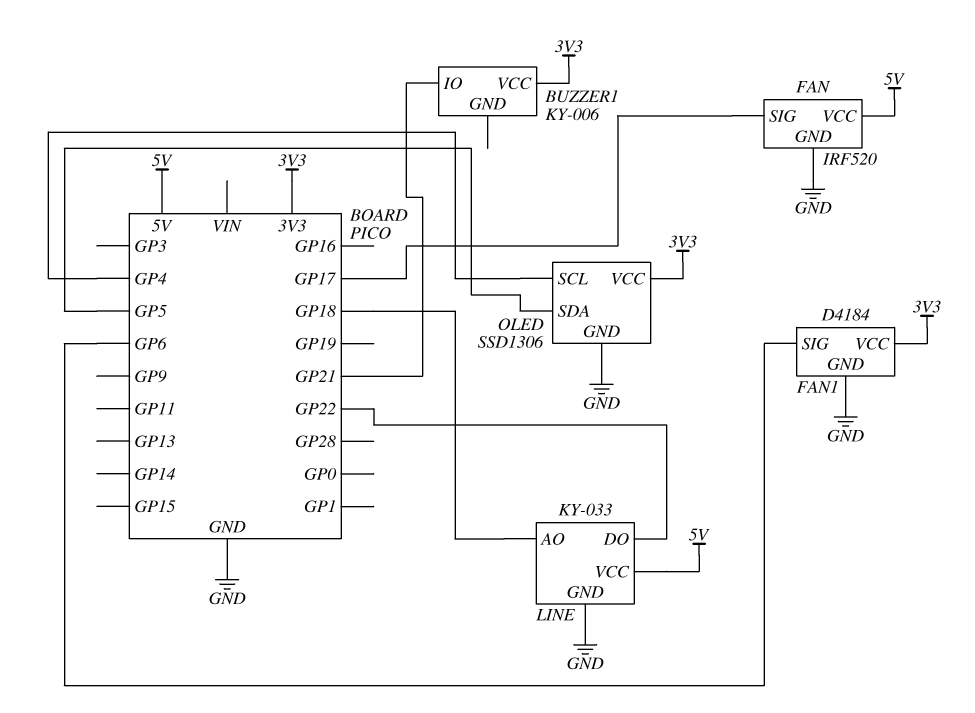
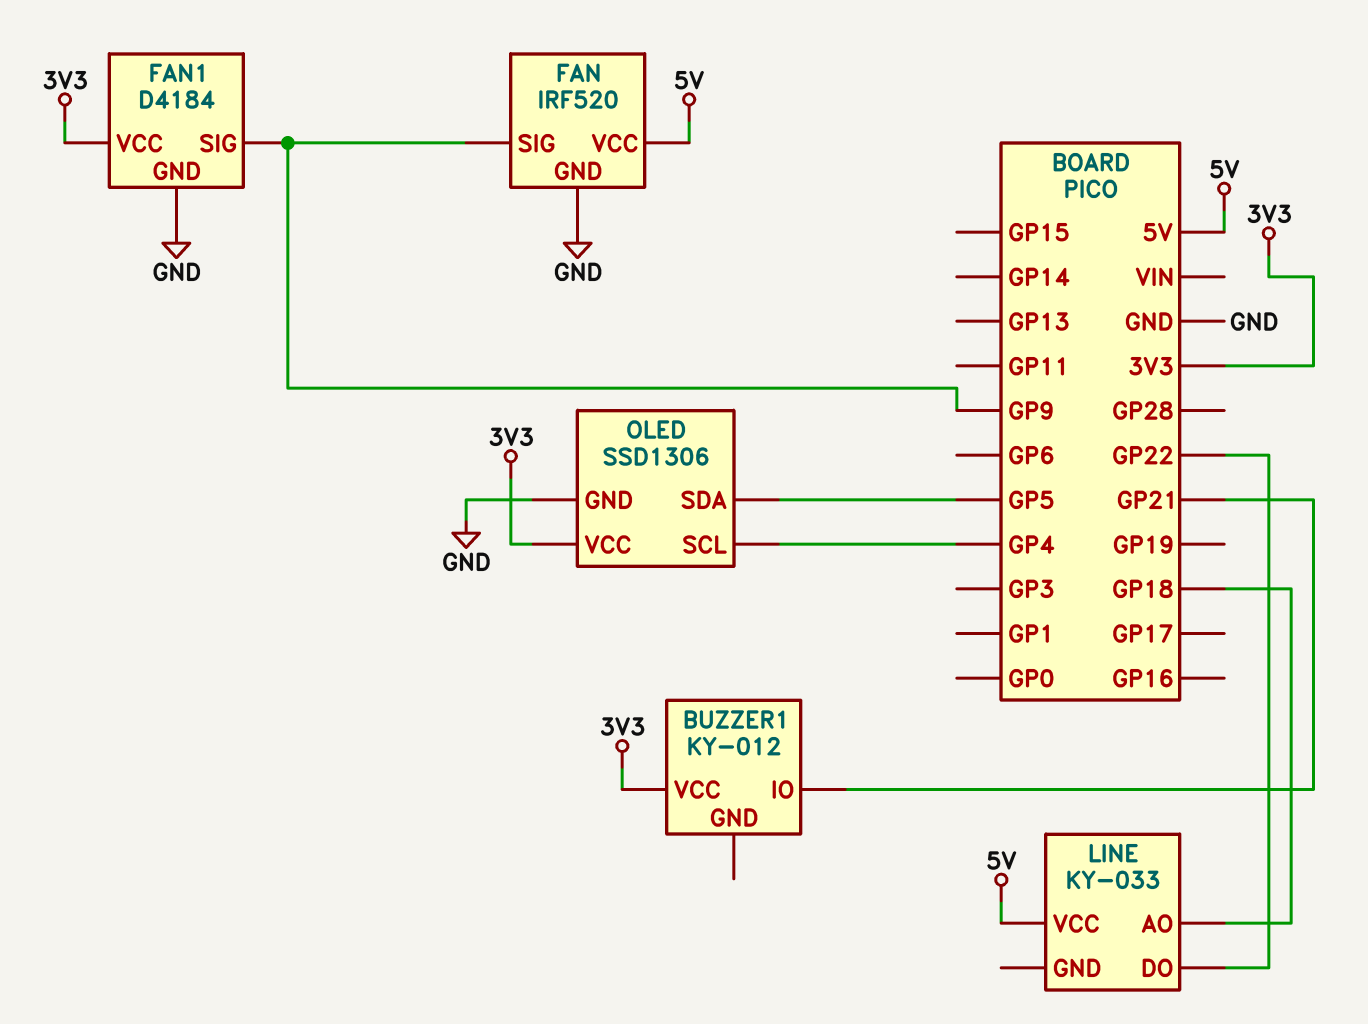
BUZZER1: KY-006 -> KY-012
FAN pin SIG: GP17 -> GP9
FAN1 pin SIG: GP6 -> GP9
LINE pin GND: GND -> none

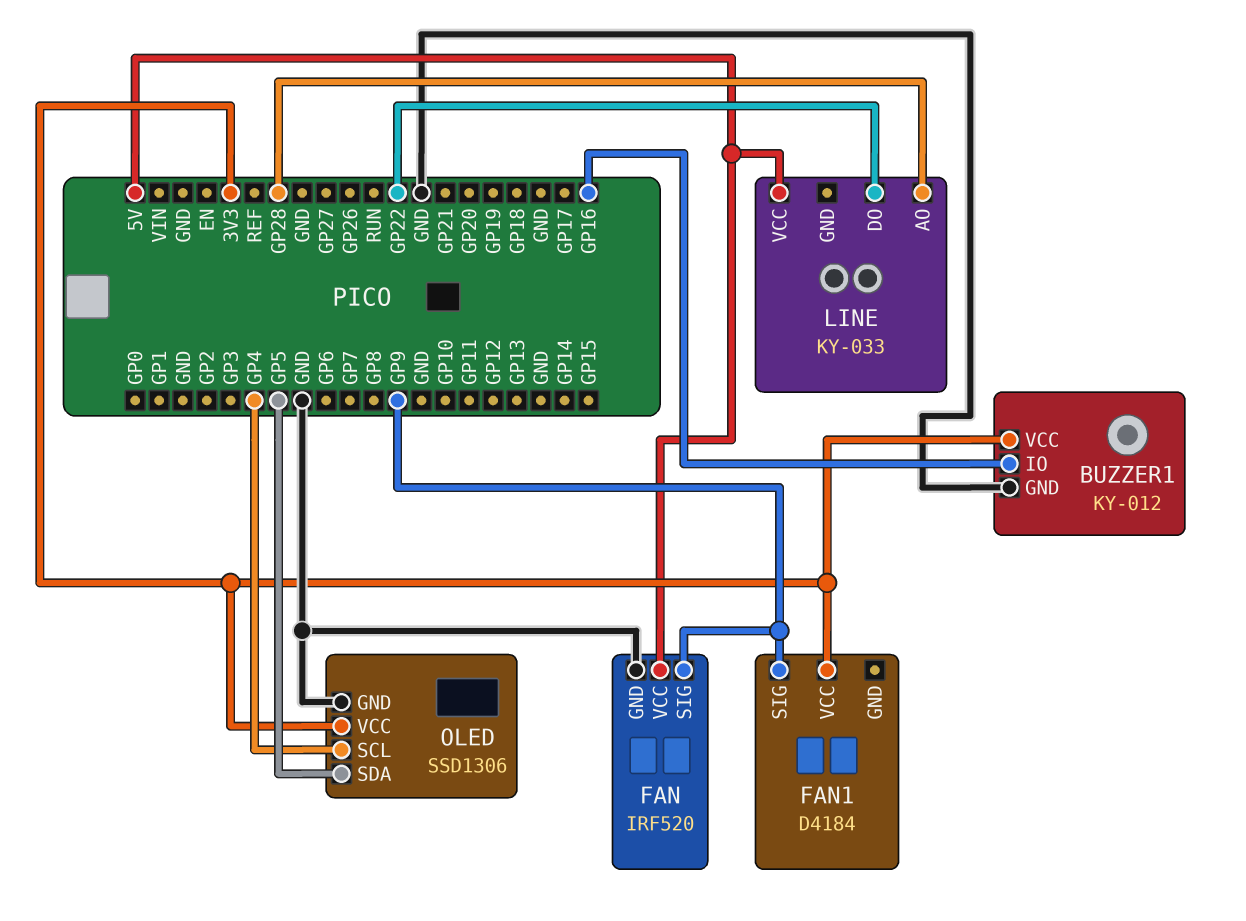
BUZZER1 pin GND: none -> GND
BUZZER1 pin IO: GP21 -> GP16
FAN1 pin GND: GND -> none
LINE pin AO: GP18 -> GP28

